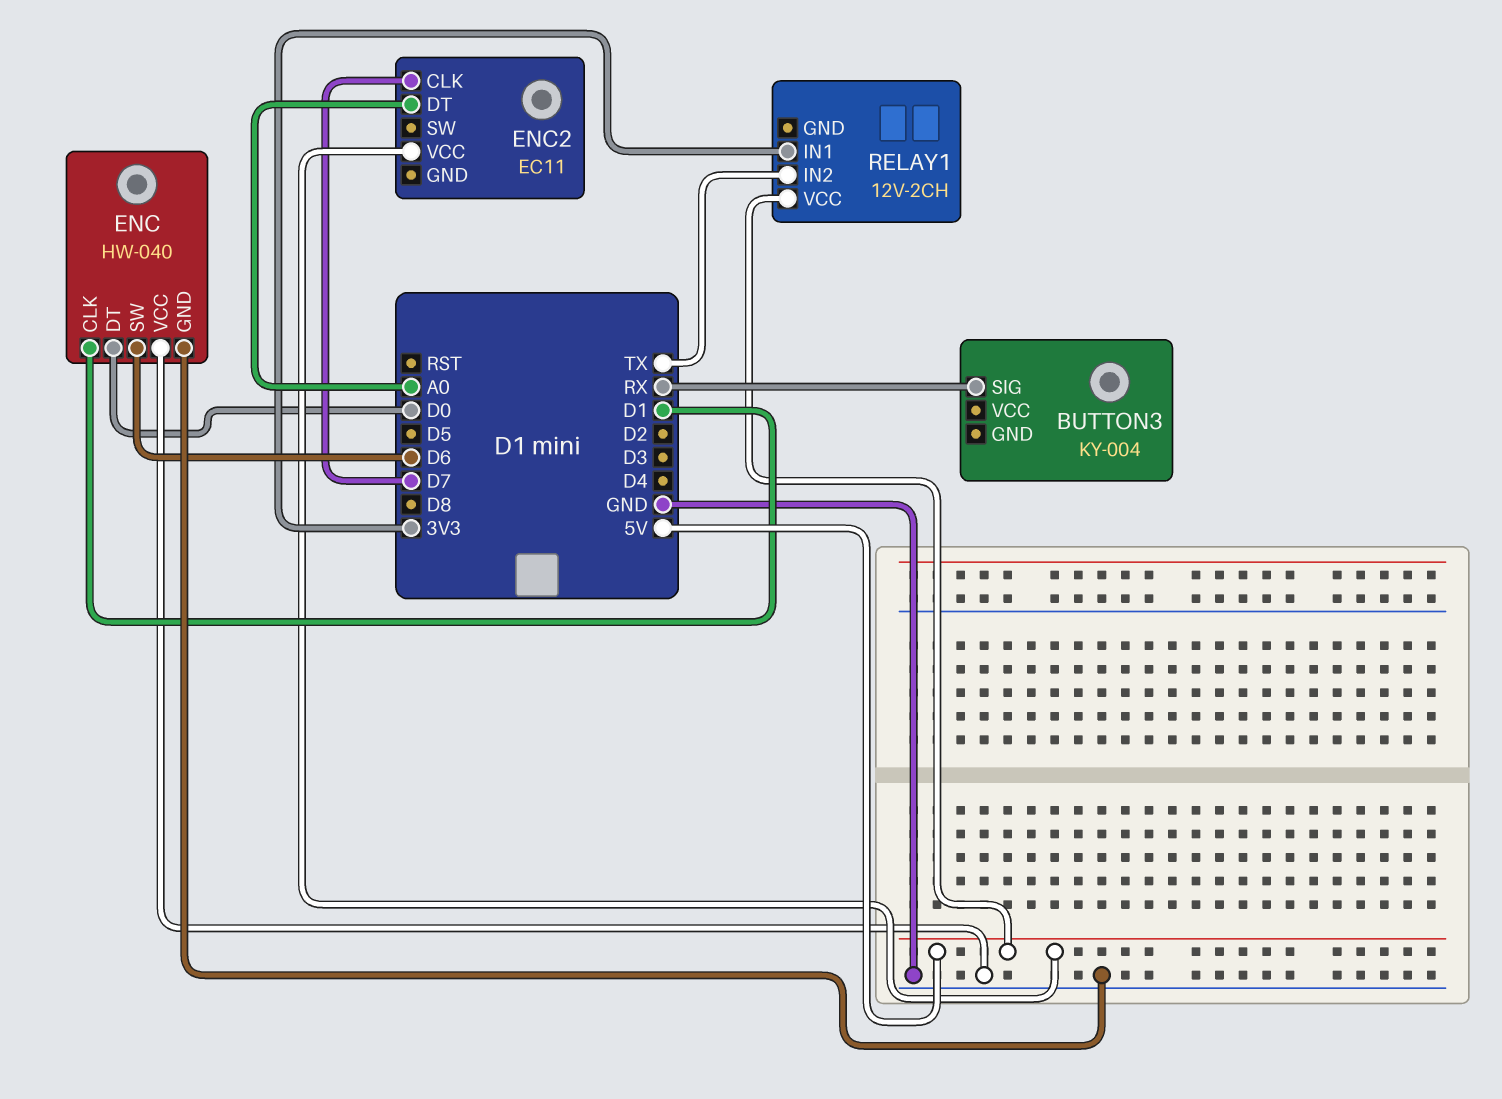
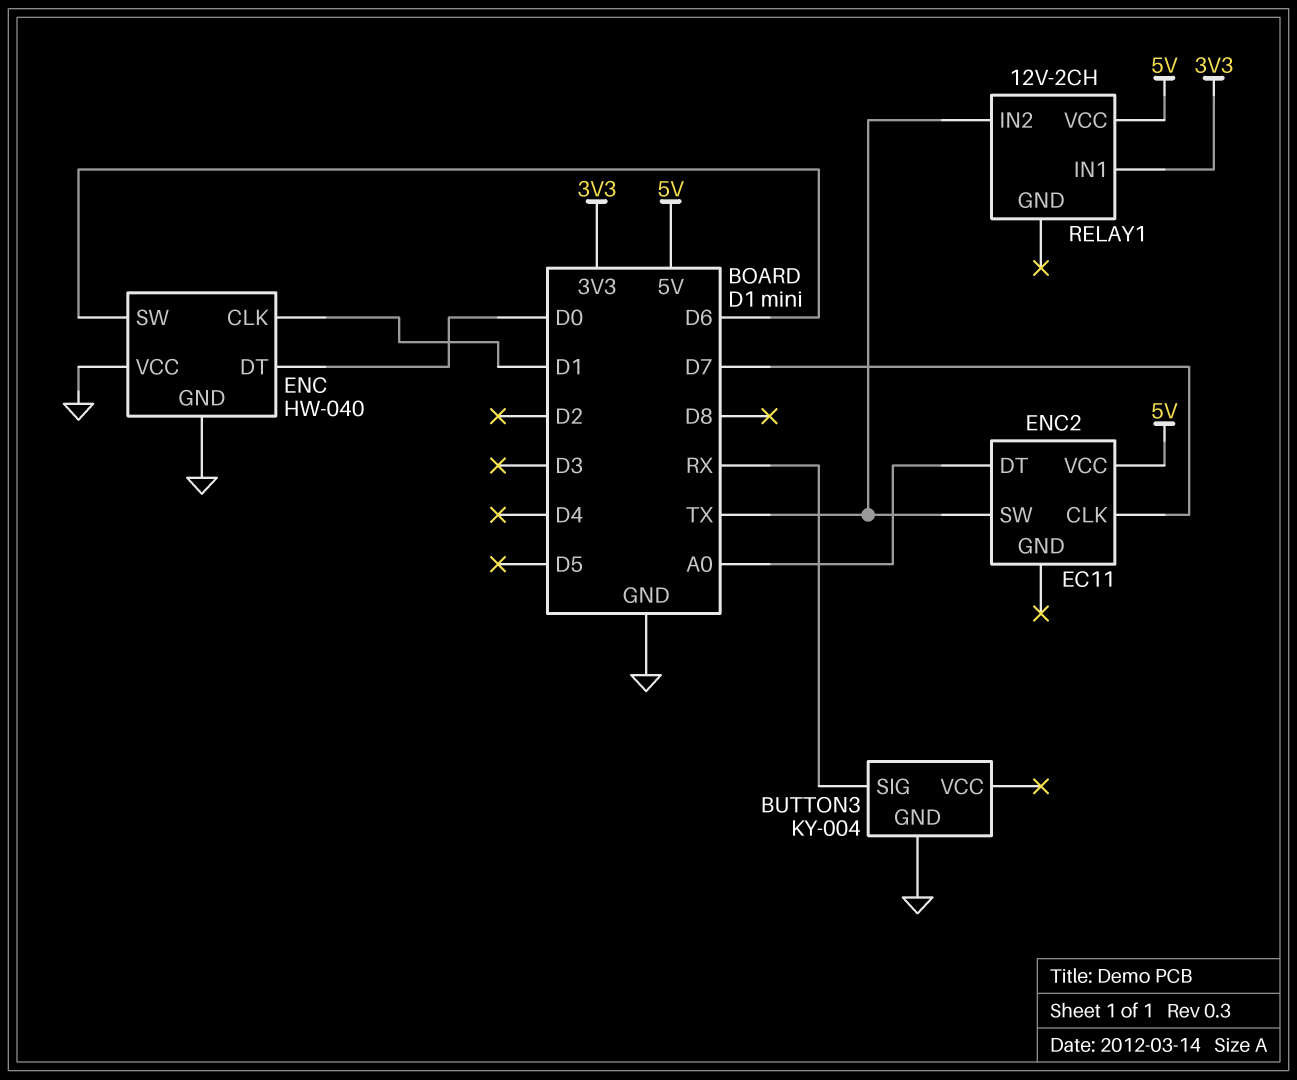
BUTTON3 pin GND: none -> GND
ENC2 pin SW: none -> TX

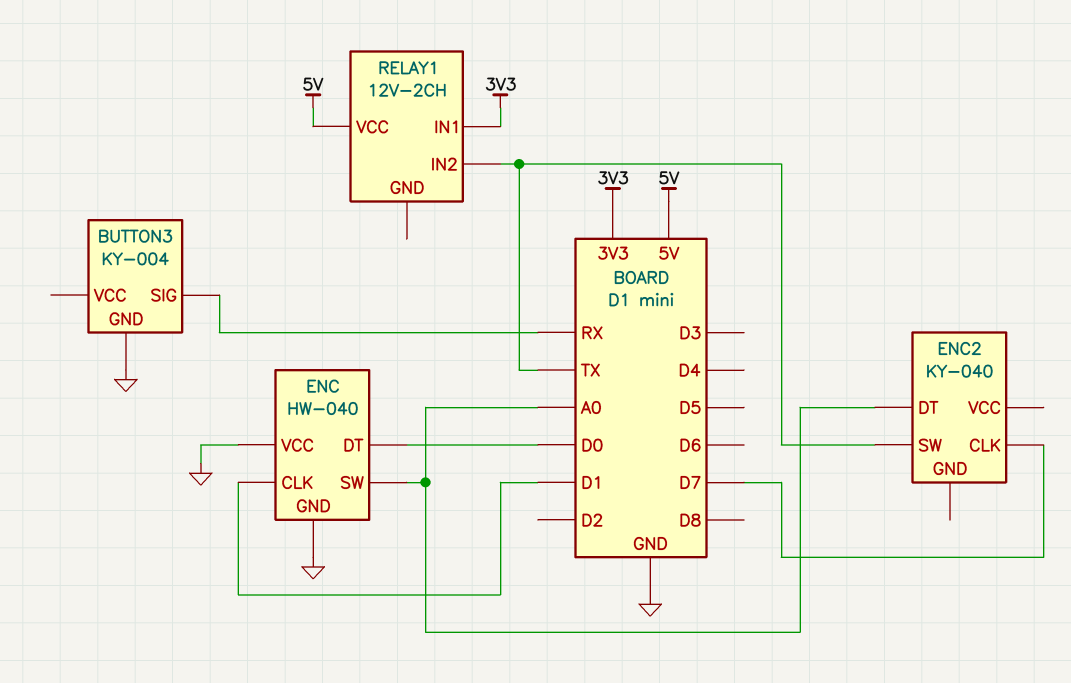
ENC pin SW: D6 -> A0
ENC2: EC11 -> KY-040
ENC2 pin VCC: 5V -> none

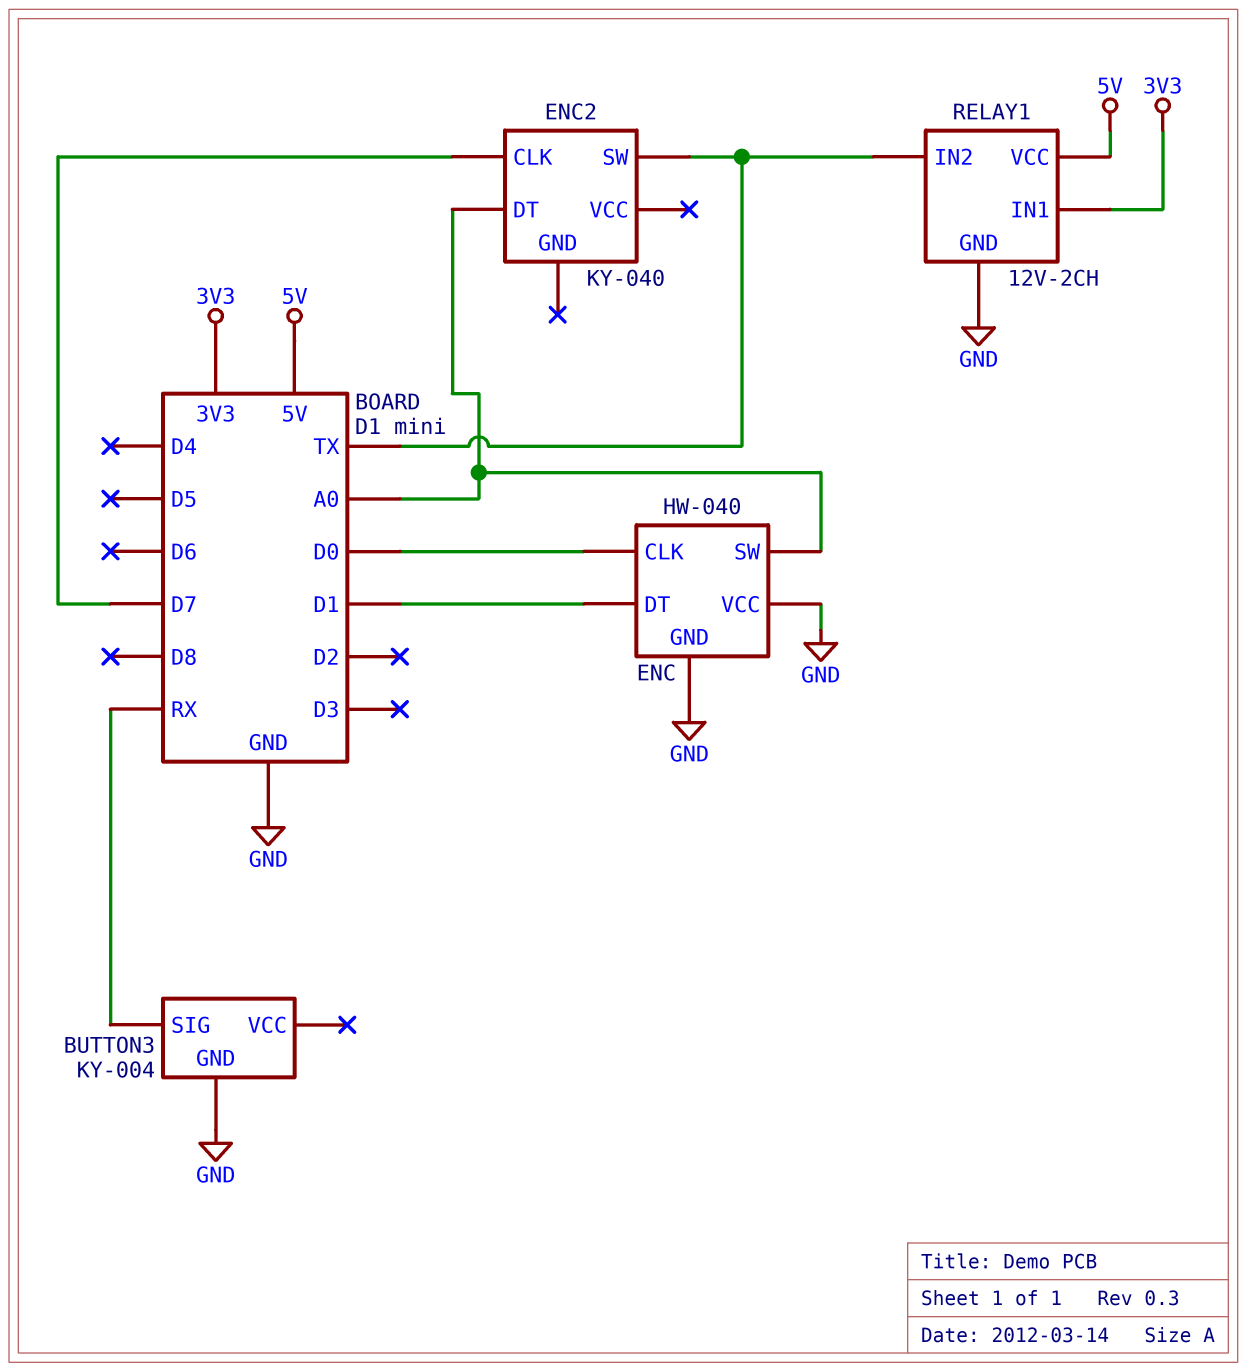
ENC pin CLK: D1 -> D0
ENC pin DT: D0 -> D1
RELAY1 pin GND: none -> GND

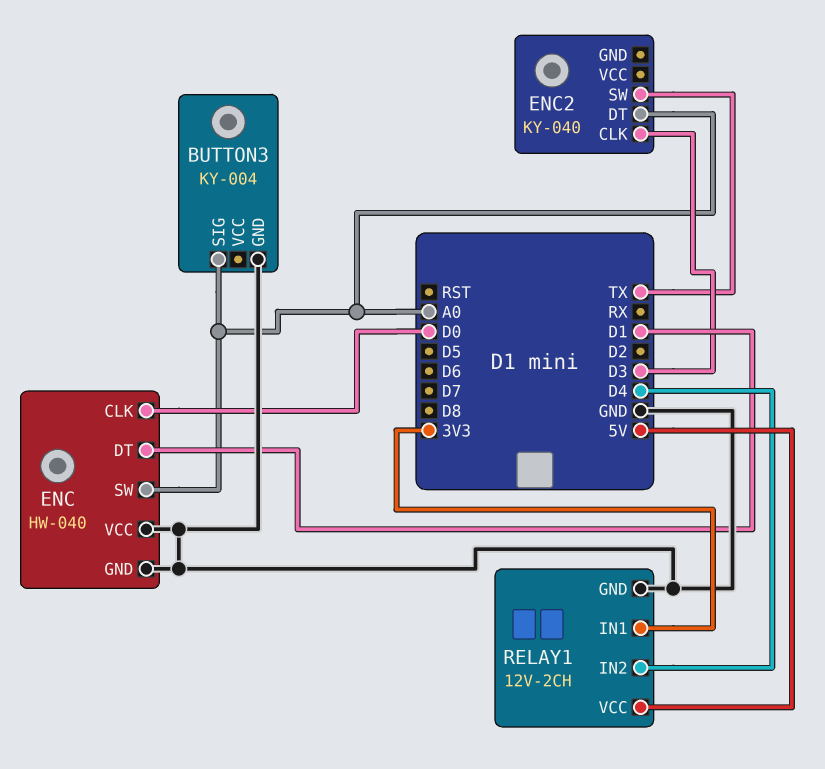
BUTTON3 pin SIG: RX -> A0
ENC2 pin CLK: D7 -> D3
RELAY1 pin IN2: TX -> D4

